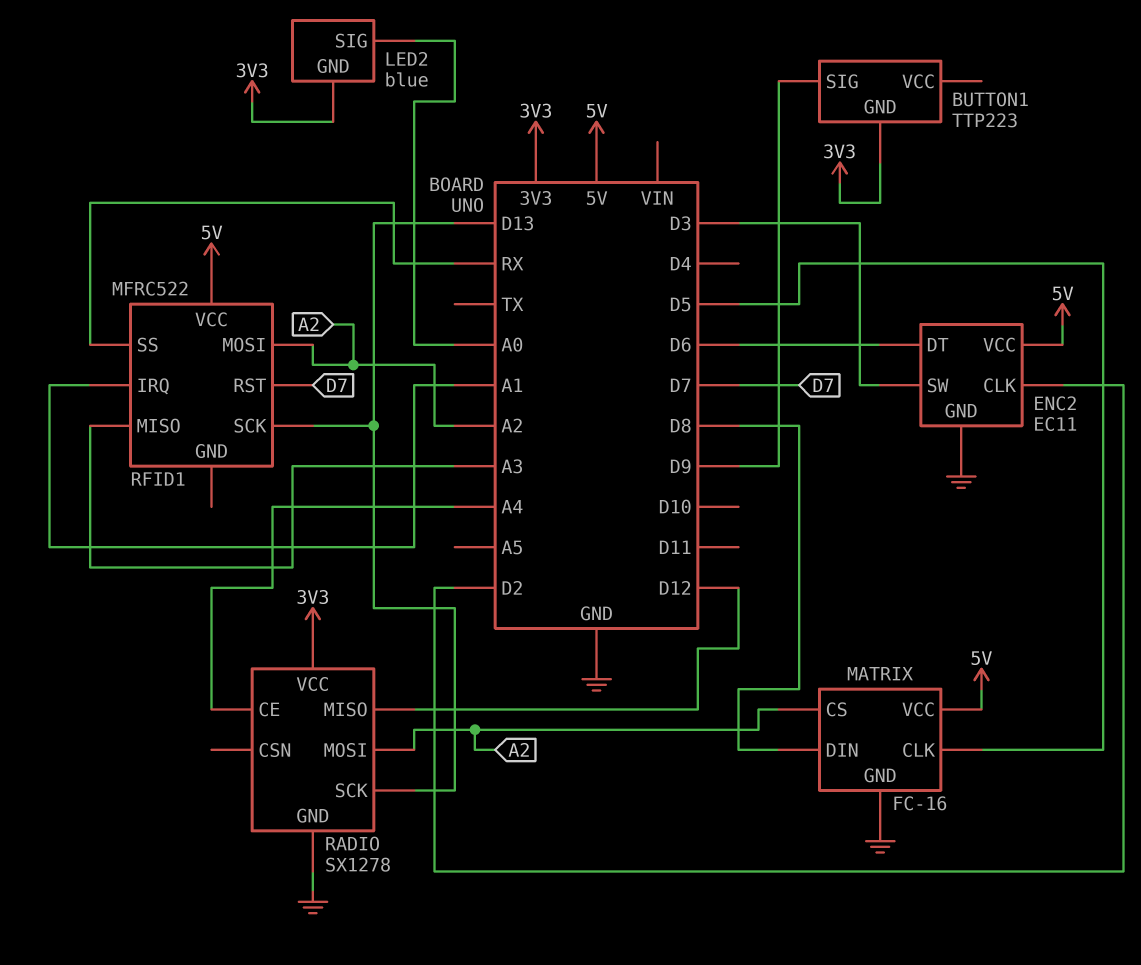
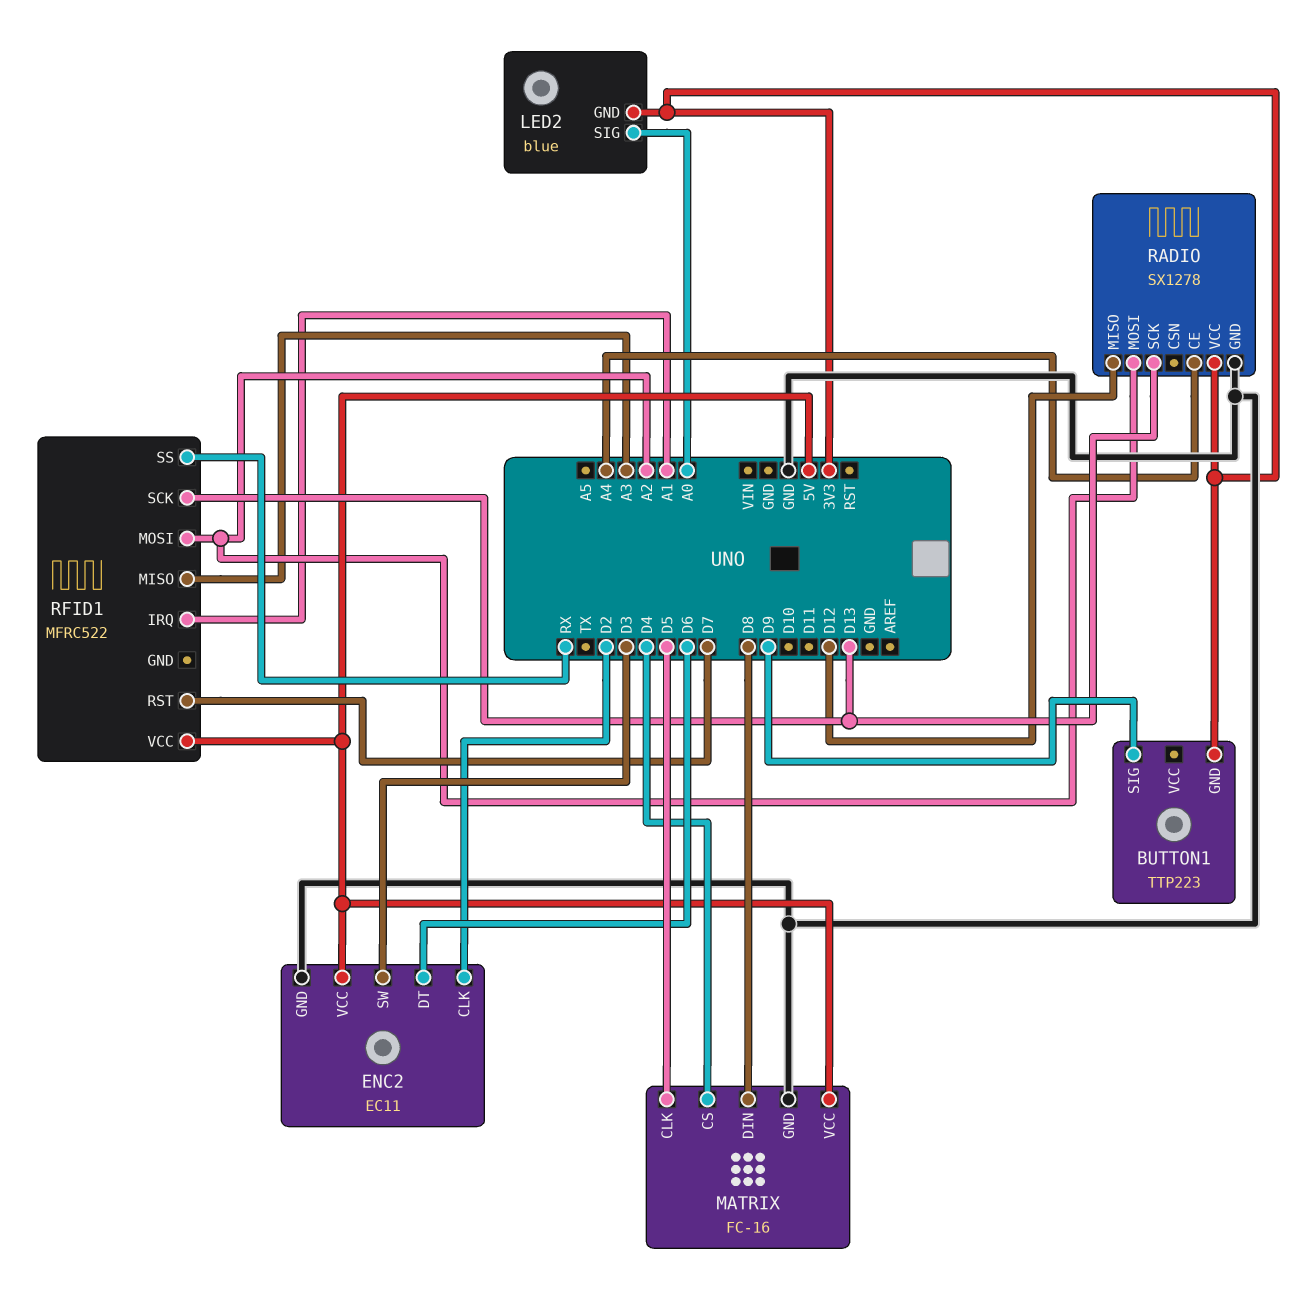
MATRIX pin CS: A2 -> D4

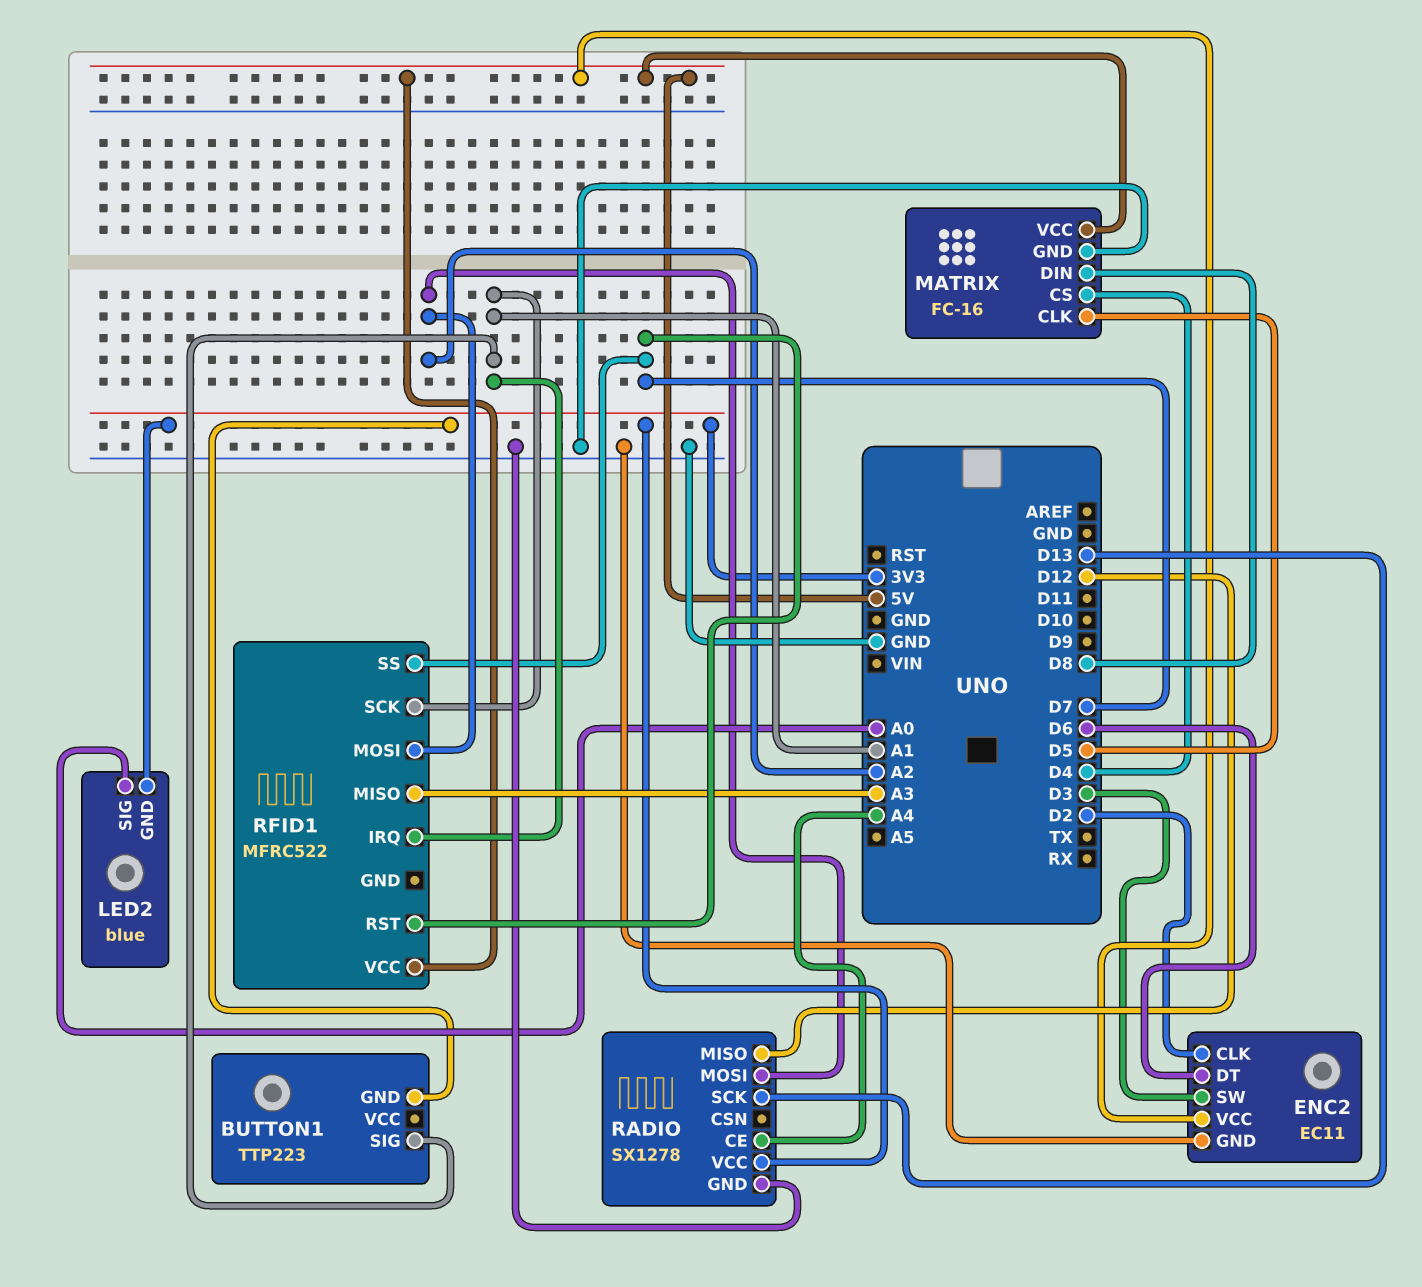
BUTTON1 pin SIG: D9 -> A1
RFID1 pin SCK: D13 -> A1
RFID1 pin SS: RX -> D7

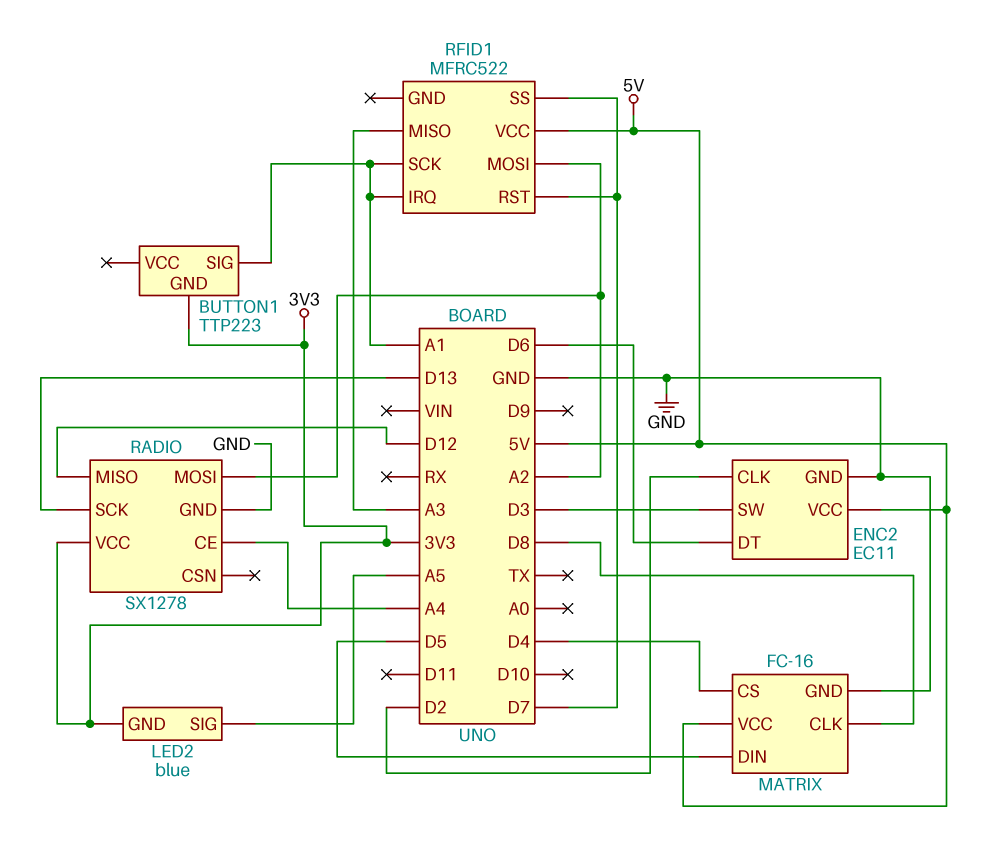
LED2 pin SIG: A0 -> A5
MATRIX pin CLK: D5 -> D8
MATRIX pin DIN: D8 -> D5

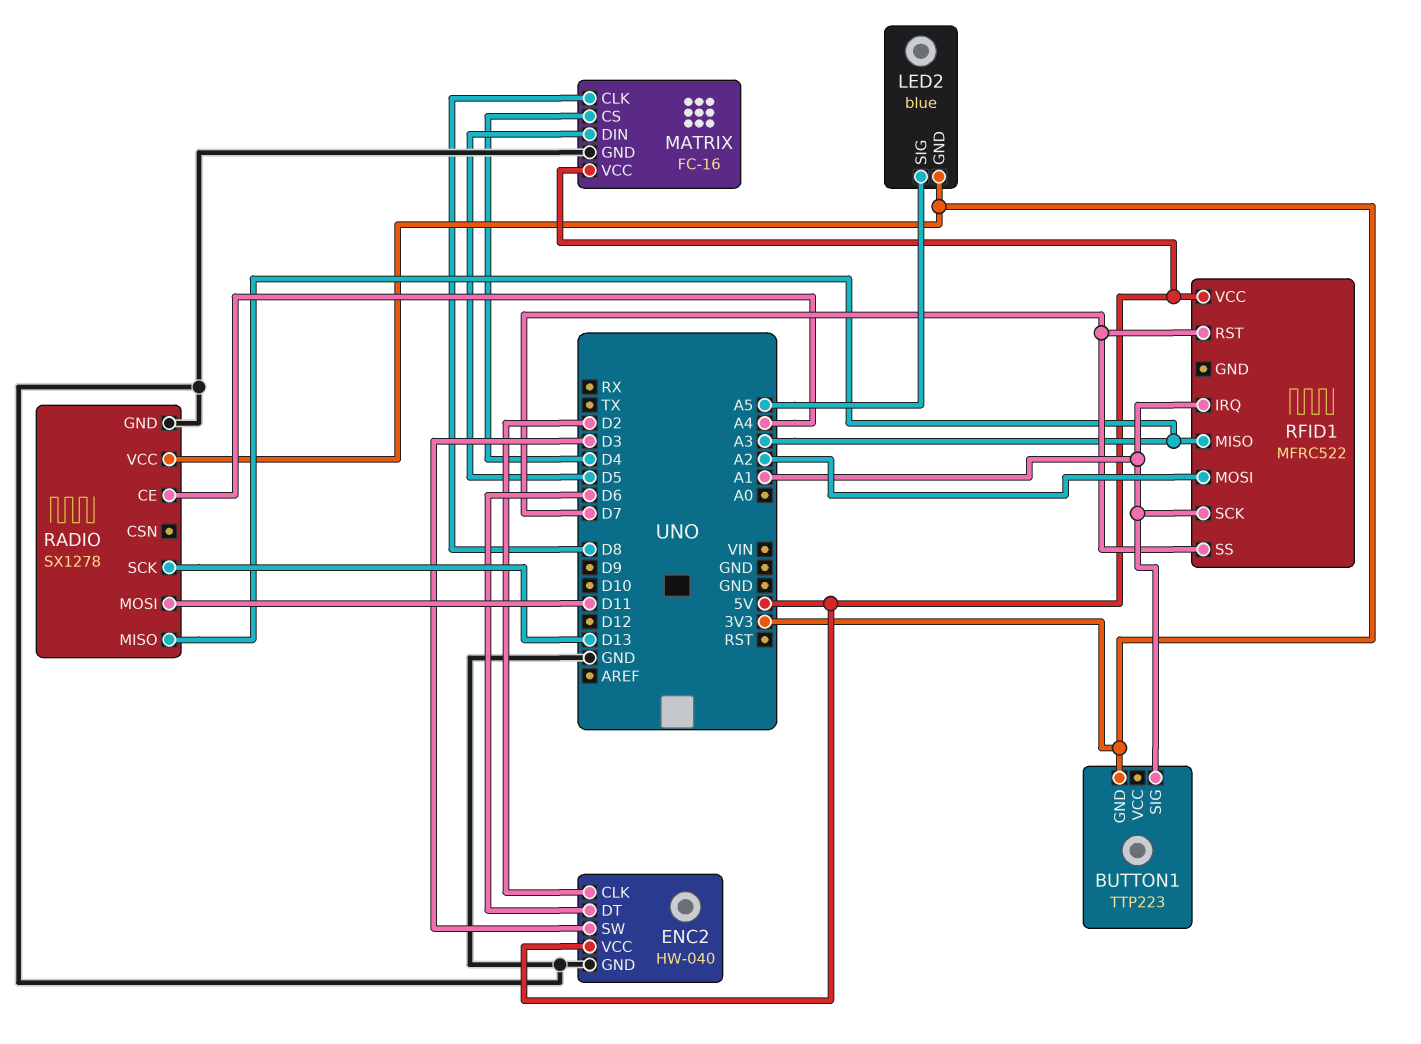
ENC2: EC11 -> HW-040
RADIO pin MISO: D12 -> A3
RADIO pin MOSI: A2 -> D11

